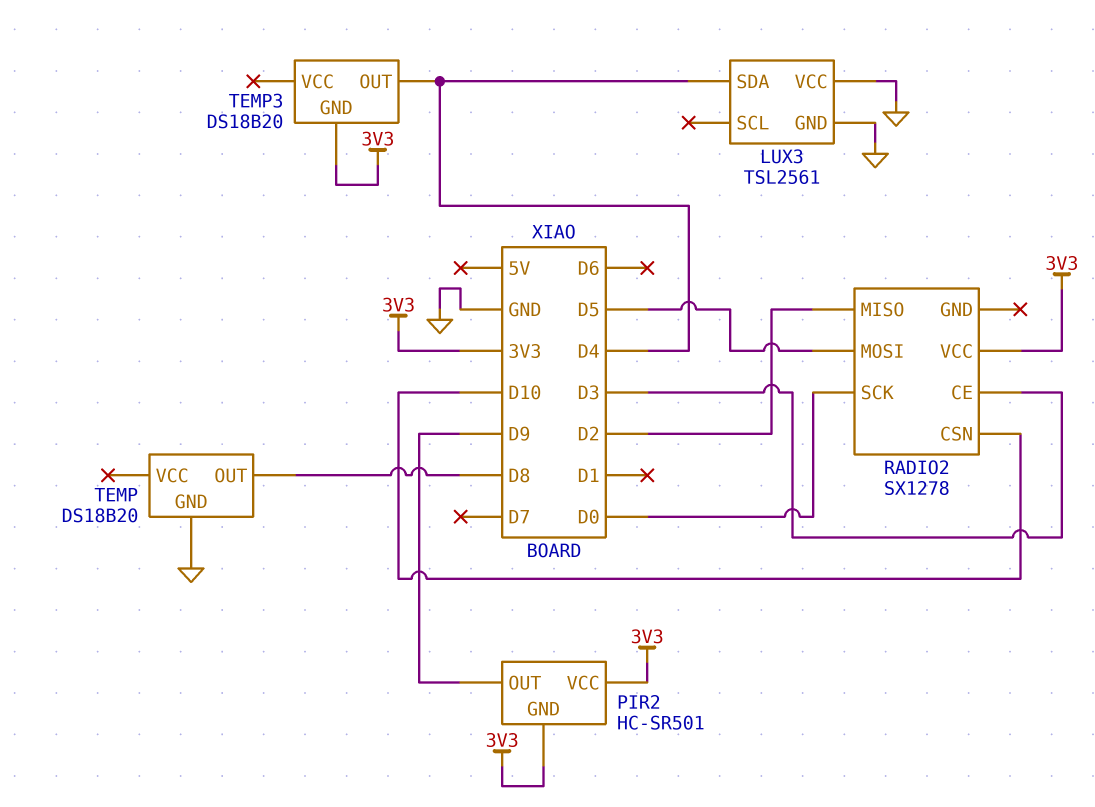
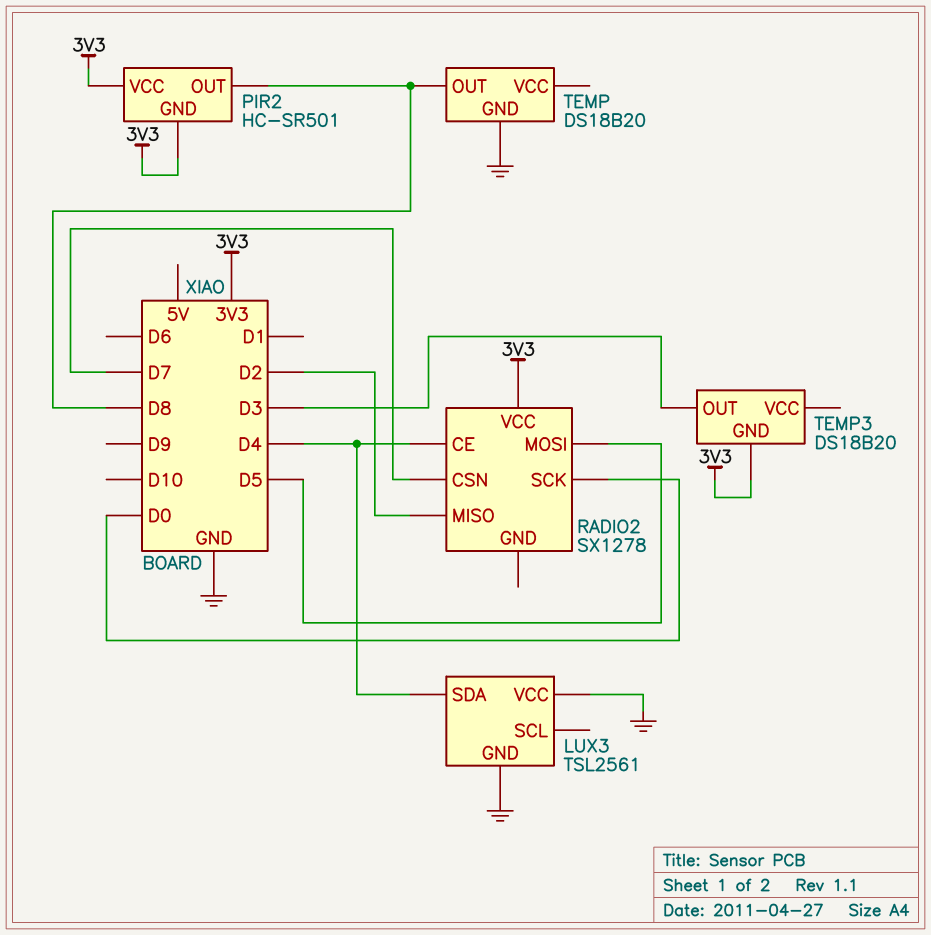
PIR2 pin OUT: D9 -> D8
RADIO2 pin CE: D3 -> D4
RADIO2 pin CSN: D10 -> D7
TEMP3 pin OUT: D4 -> D3

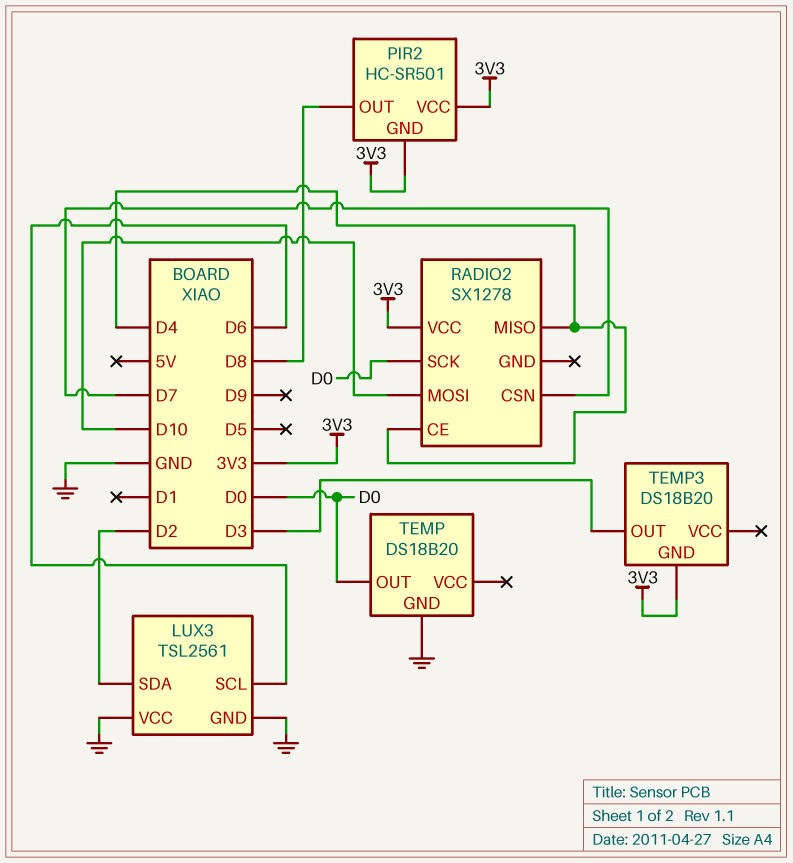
LUX3 pin SCL: none -> D6
LUX3 pin SDA: D4 -> D2
RADIO2 pin MISO: D2 -> D4
RADIO2 pin MOSI: D5 -> D10
TEMP pin OUT: D8 -> D0

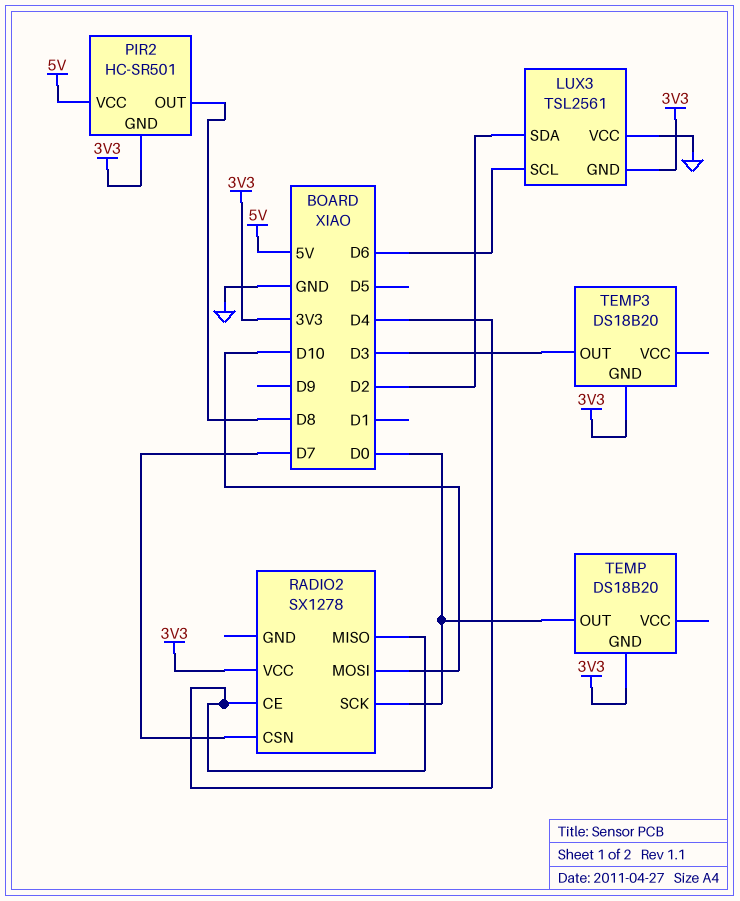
LUX3 pin GND: GND -> 3V3
PIR2 pin VCC: 3V3 -> 5V
TEMP pin GND: GND -> 3V3

